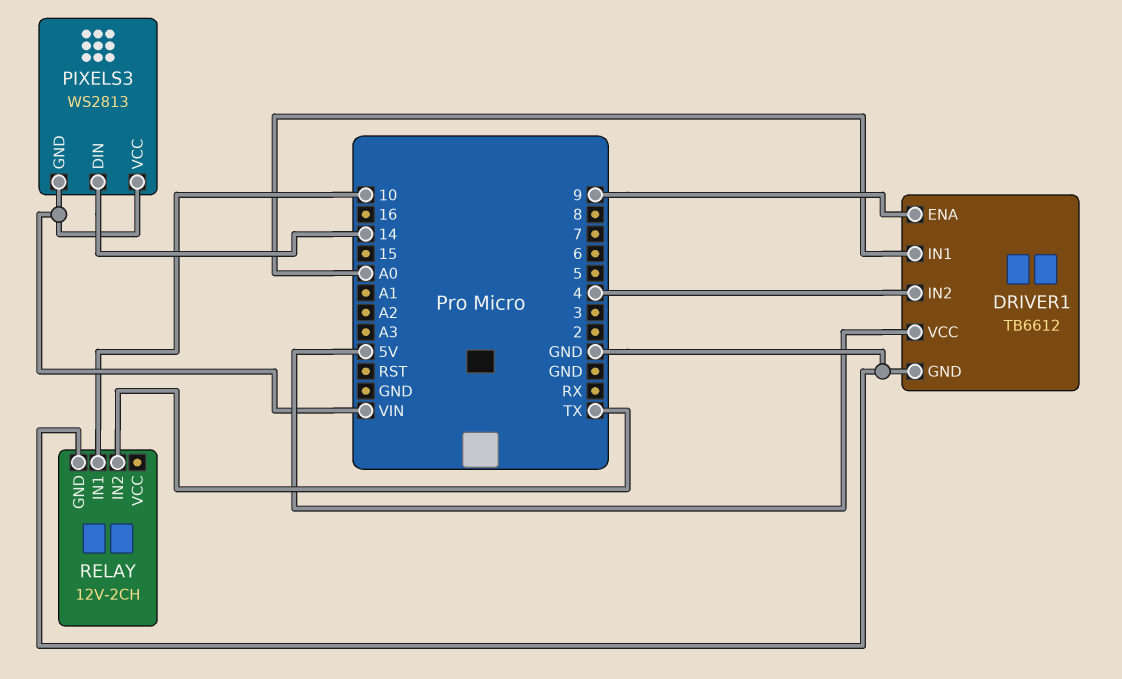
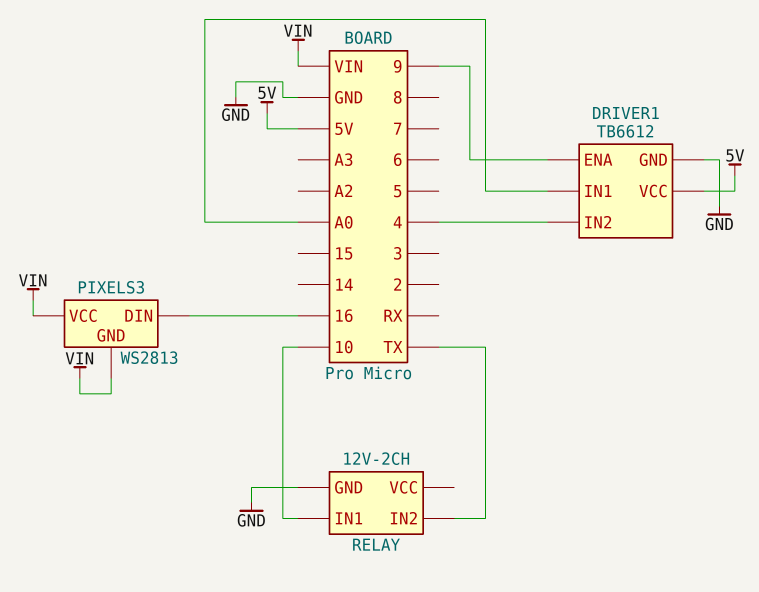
PIXELS3 pin DIN: 14 -> 16

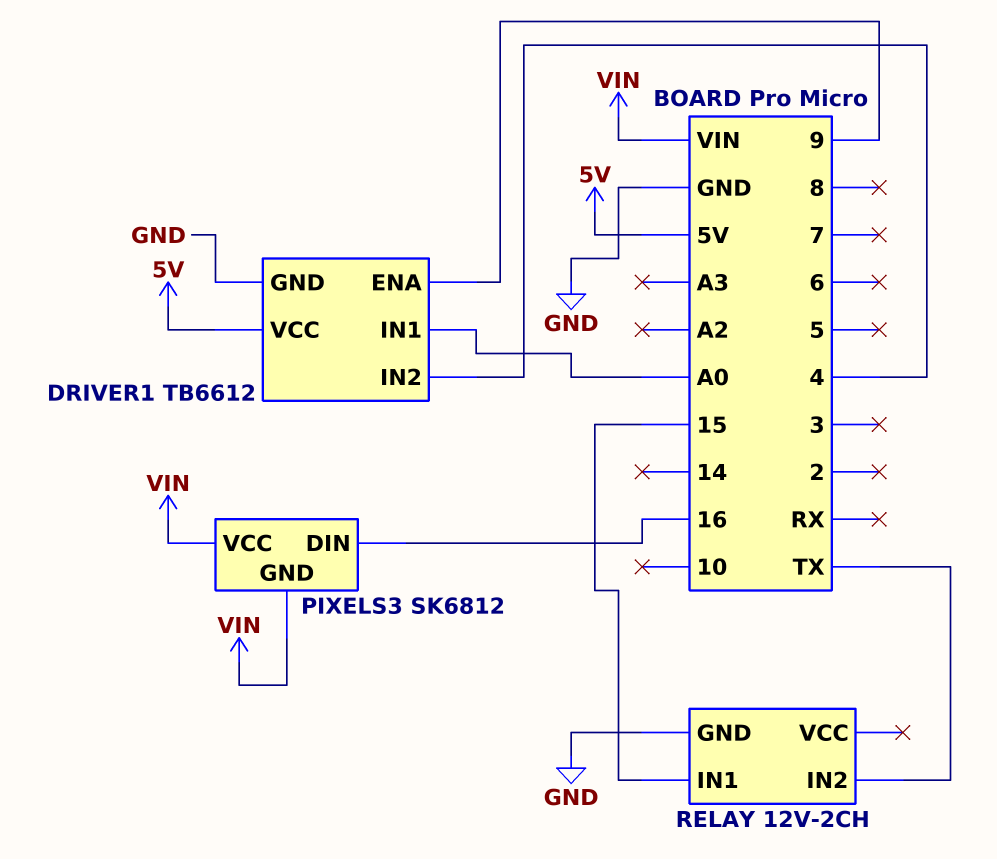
PIXELS3: WS2813 -> SK6812
RELAY pin IN1: 10 -> 15

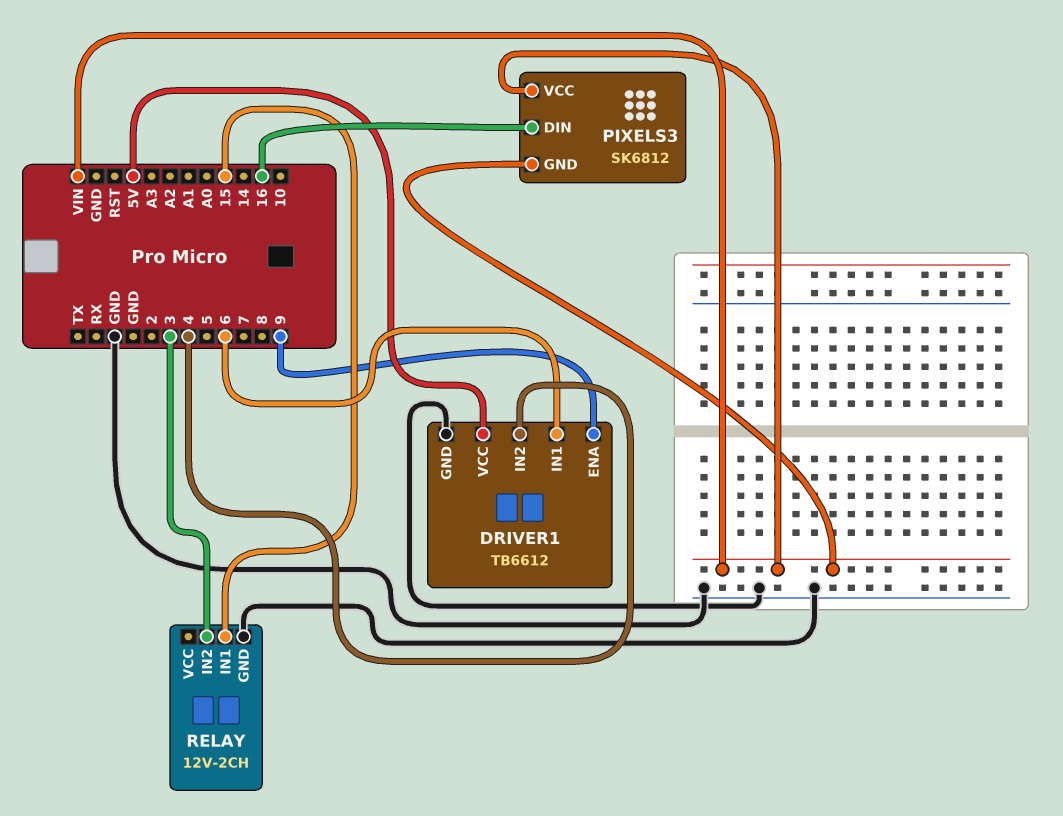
DRIVER1 pin IN1: A0 -> 6
RELAY pin IN2: TX -> 3

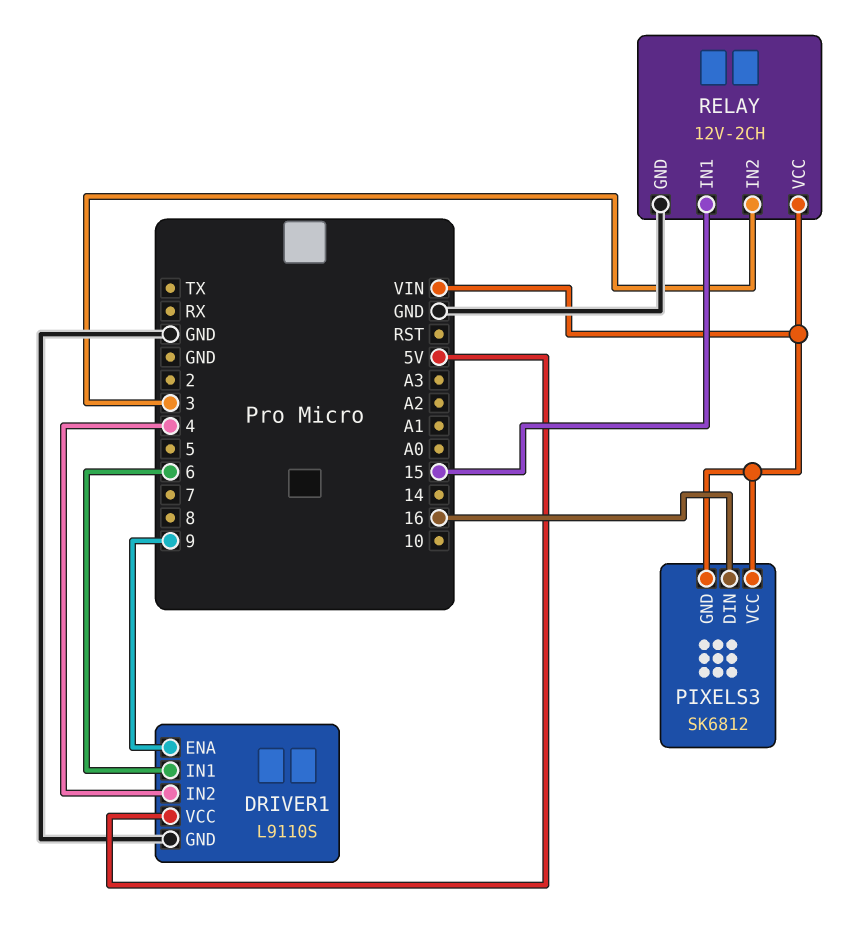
DRIVER1: TB6612 -> L9110S
RELAY pin VCC: none -> VIN

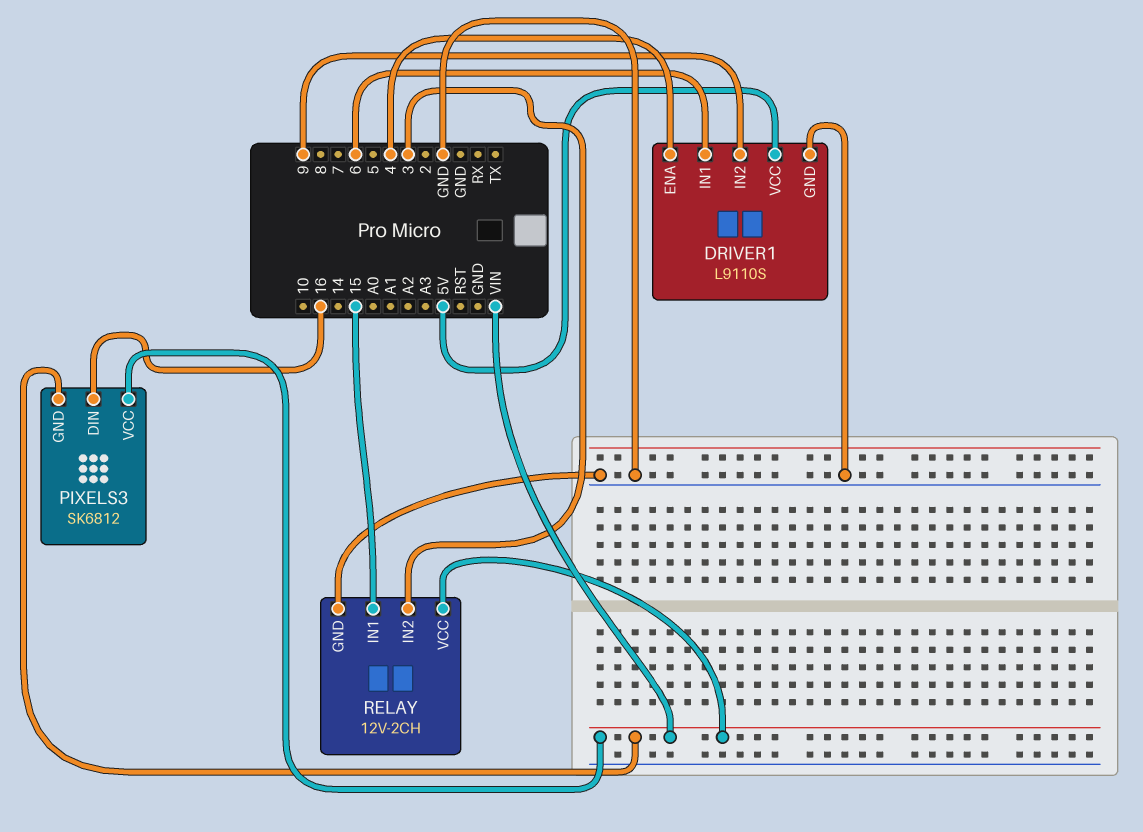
DRIVER1 pin ENA: 9 -> 4
DRIVER1 pin IN2: 4 -> 9

